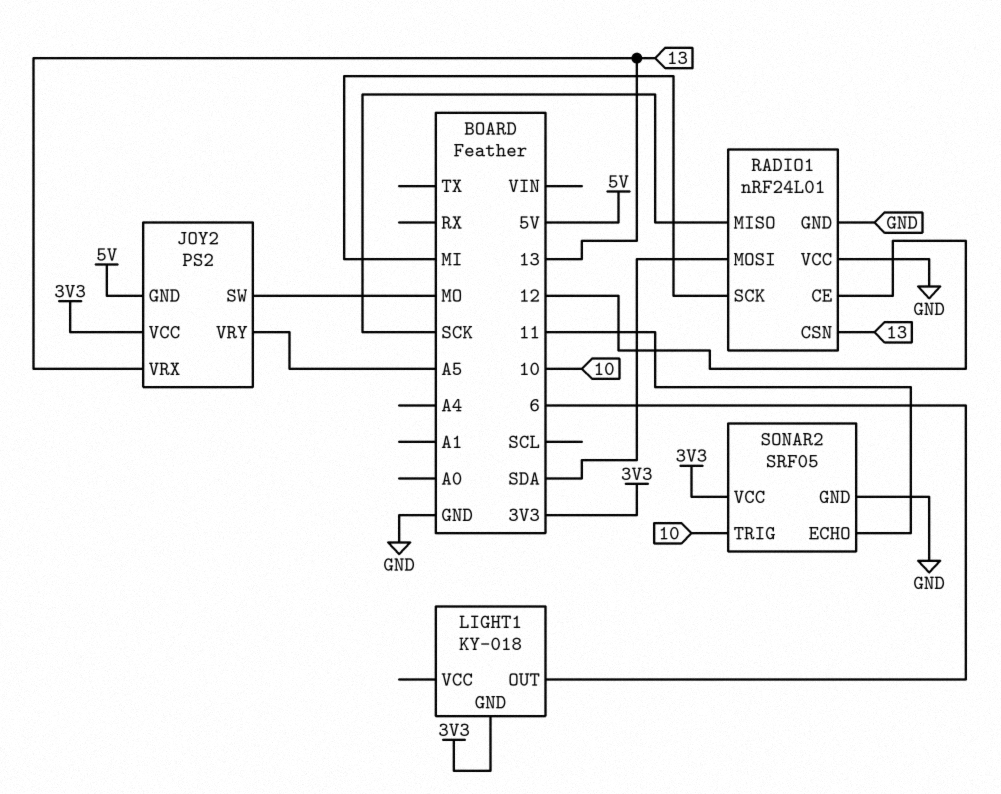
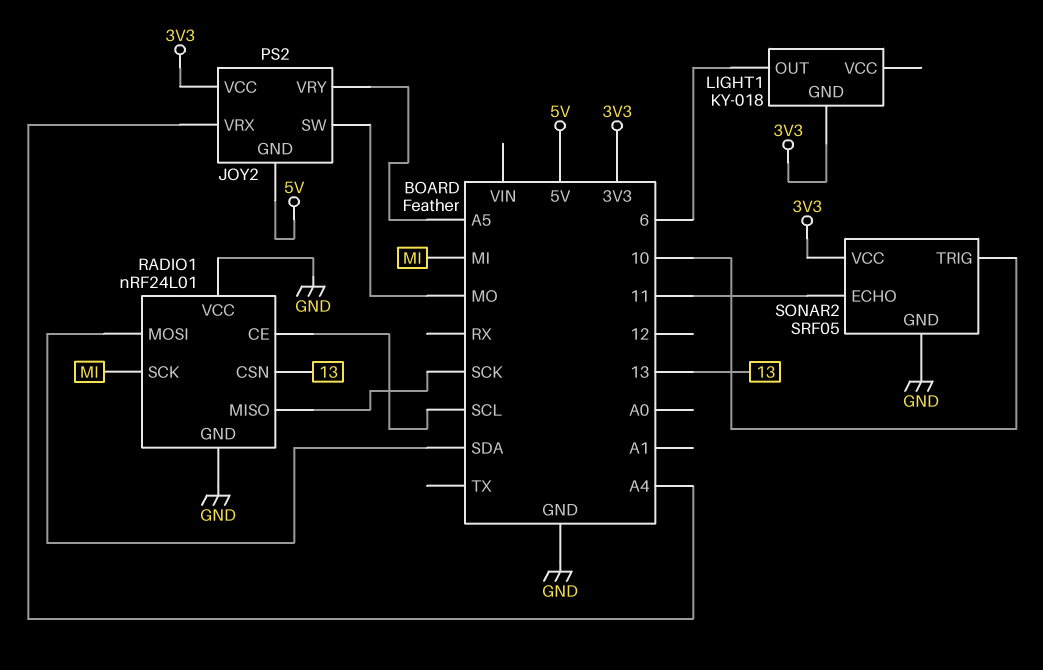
JOY2 pin VRX: 13 -> A4
RADIO1 pin CE: 12 -> SCL

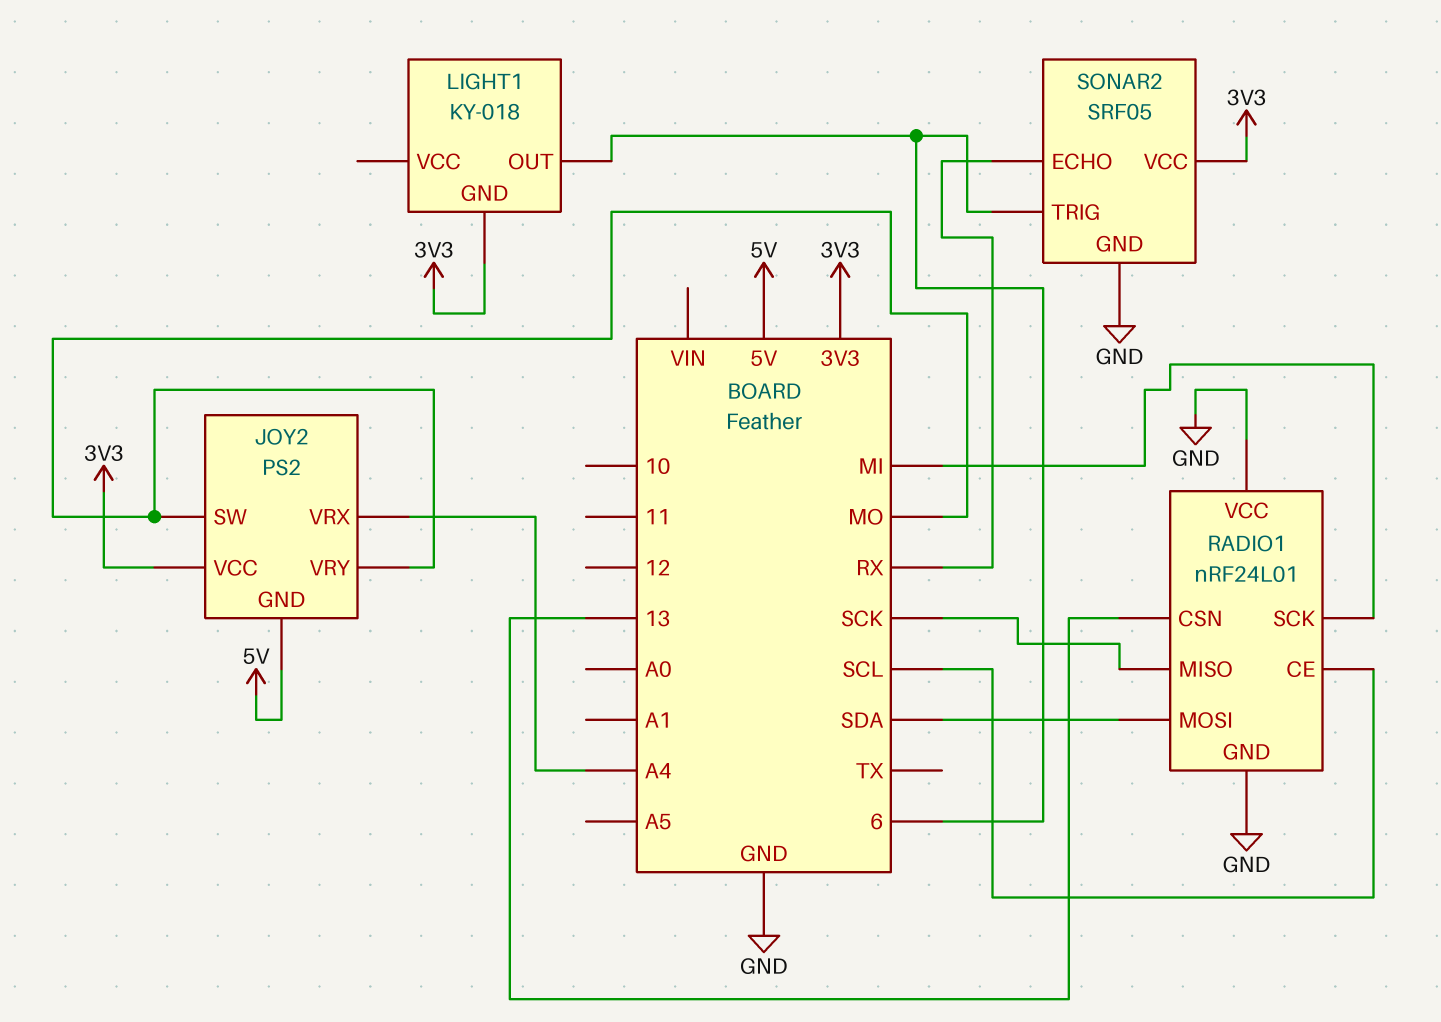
JOY2 pin VRY: A5 -> MO
SONAR2 pin ECHO: 11 -> RX
SONAR2 pin TRIG: 10 -> 6

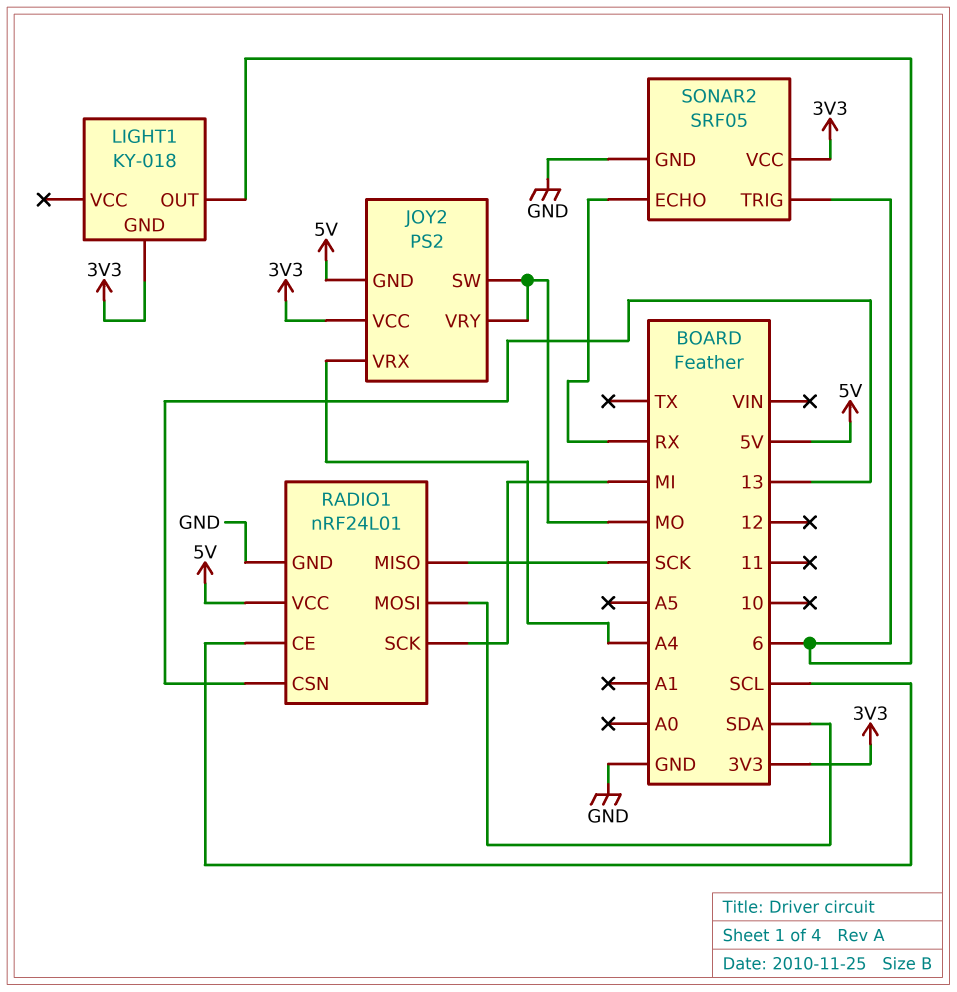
RADIO1 pin VCC: GND -> 5V

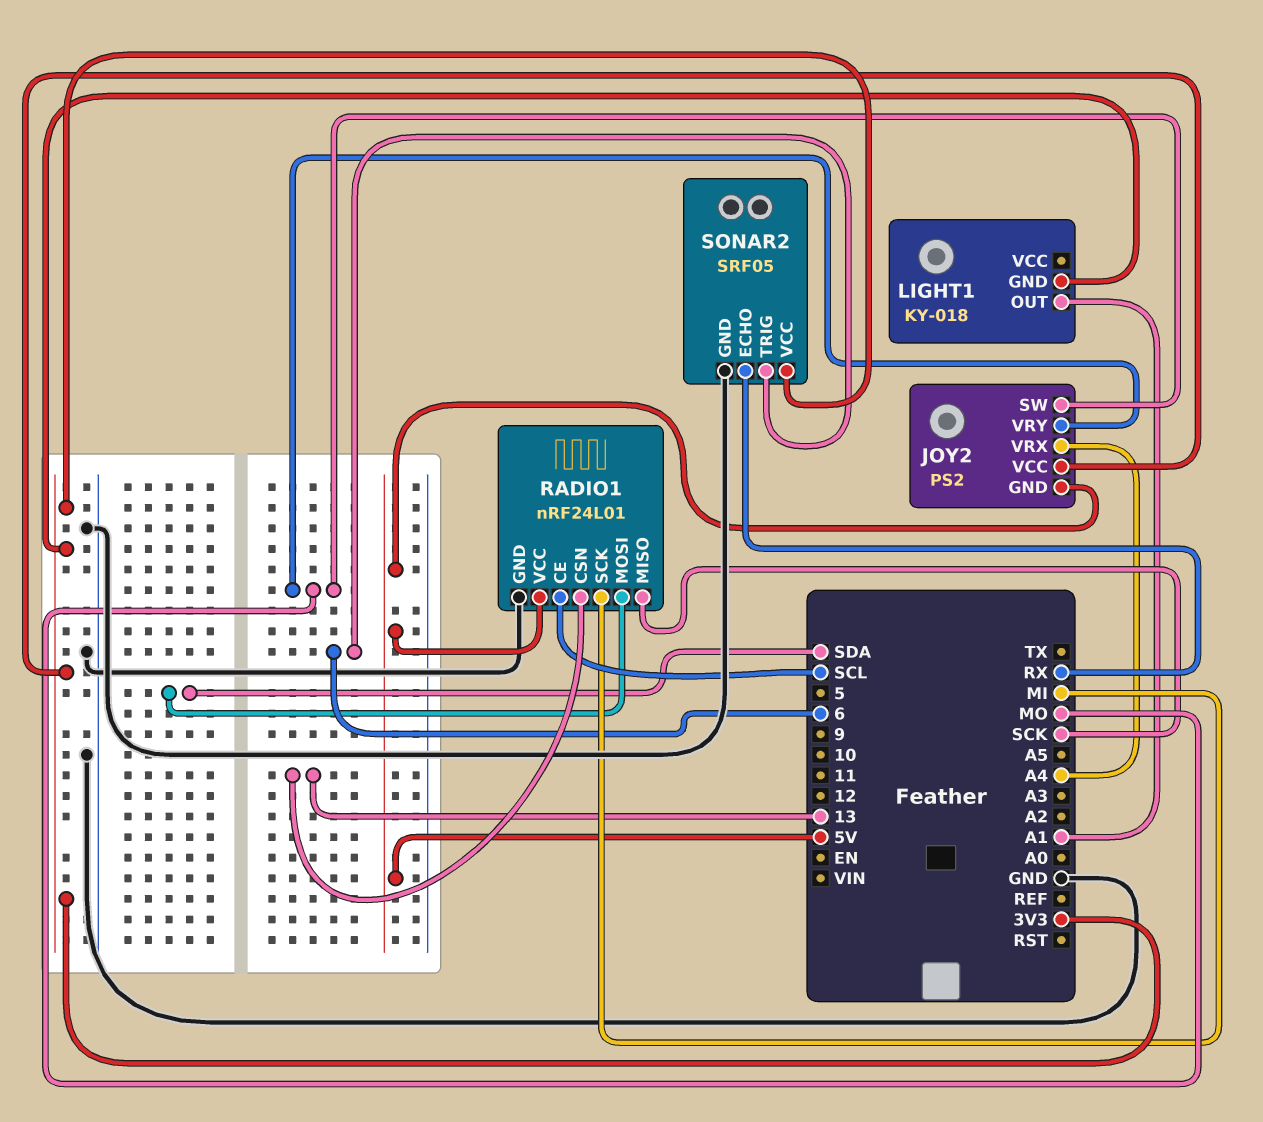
LIGHT1 pin OUT: 6 -> A1

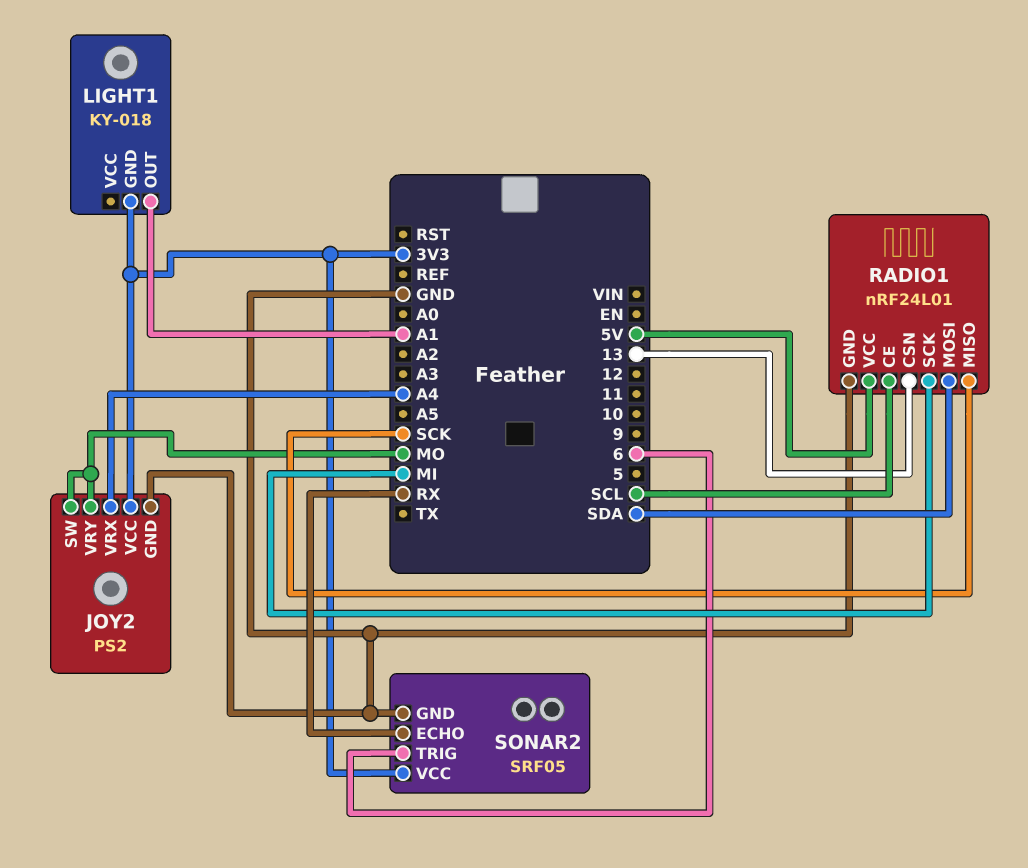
JOY2 pin GND: 5V -> GND

